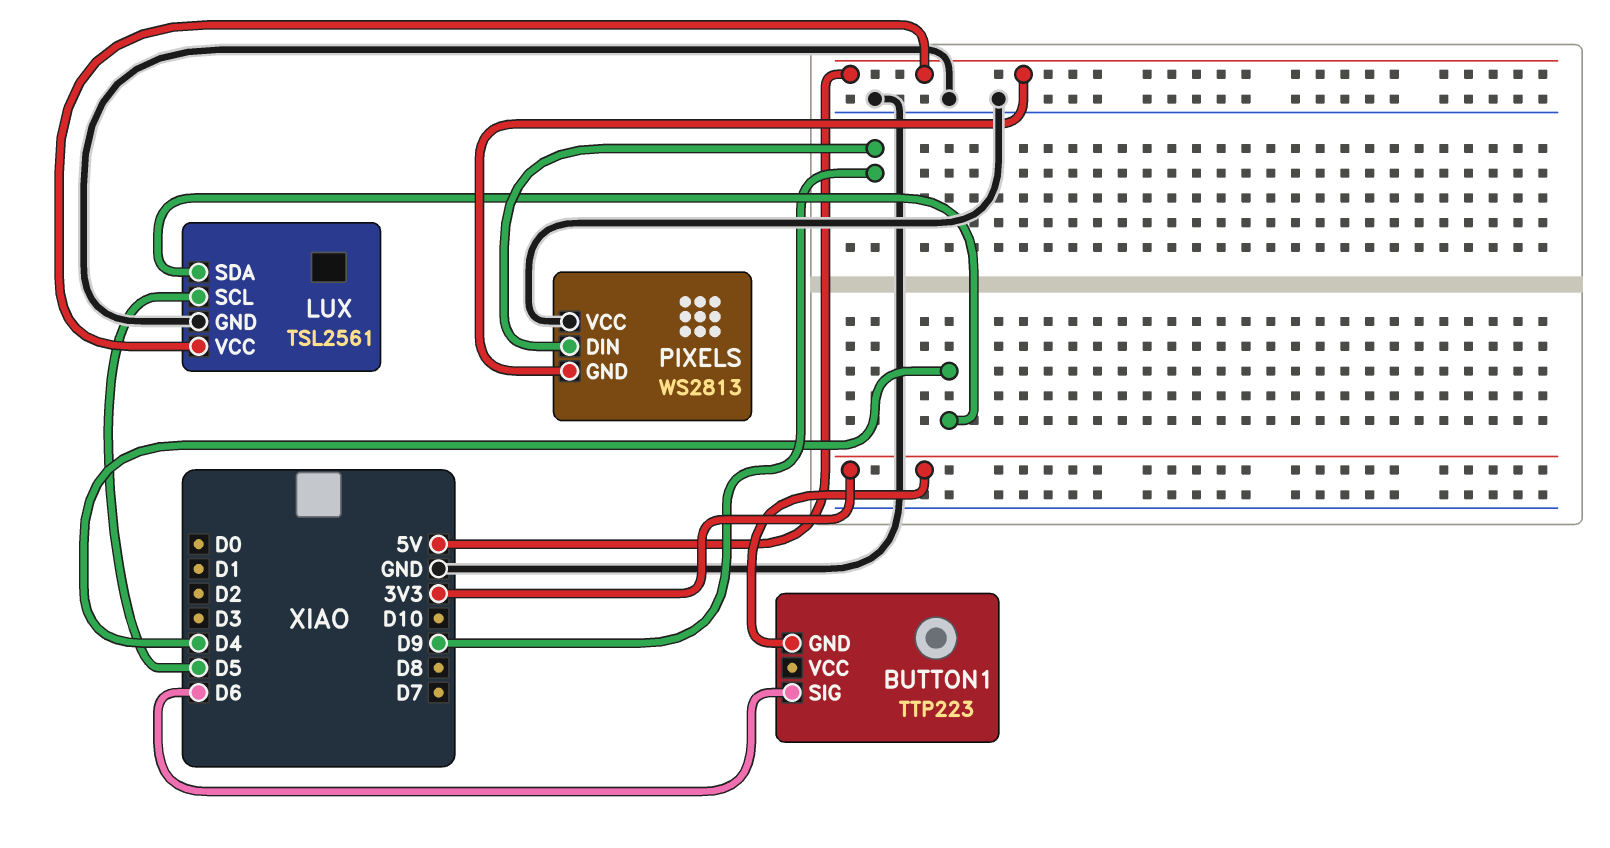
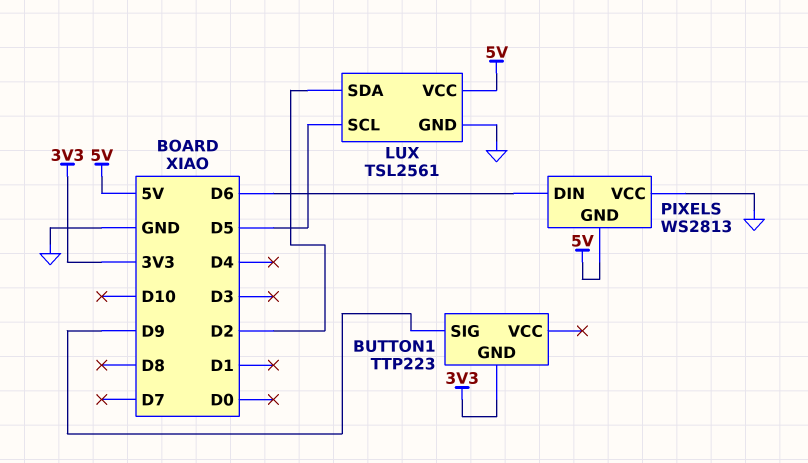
BUTTON1 pin SIG: D6 -> D9
LUX pin SDA: D4 -> D2
PIXELS pin DIN: D9 -> D6

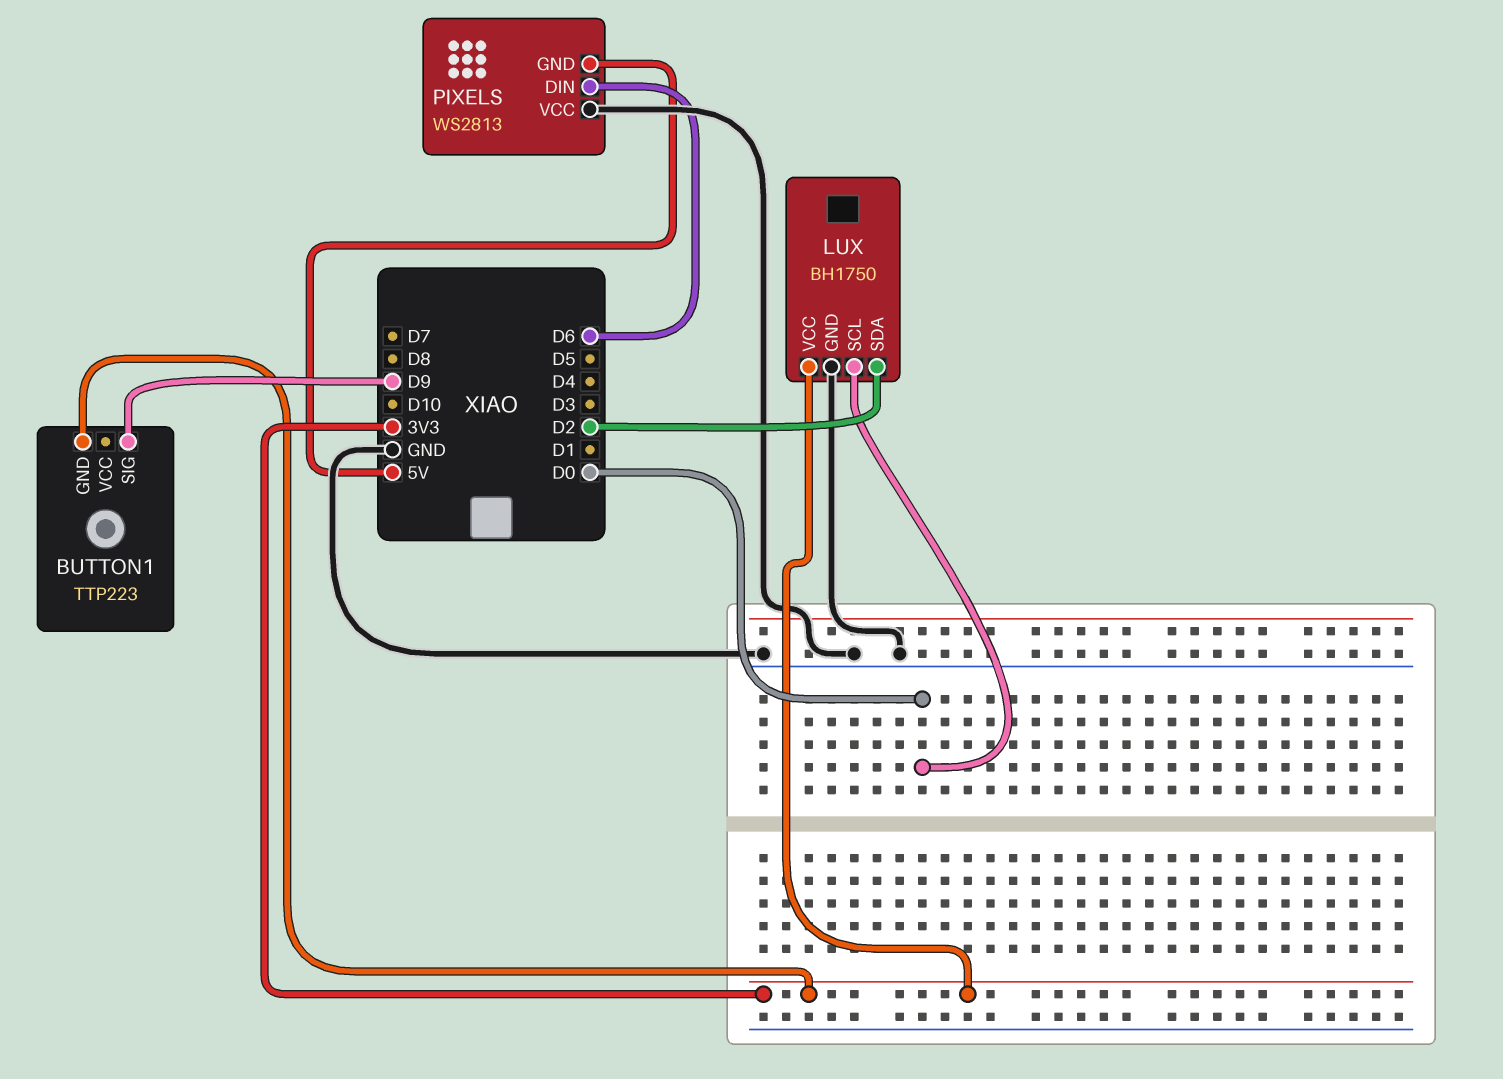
LUX: TSL2561 -> BH1750
LUX pin SCL: D5 -> D0
LUX pin VCC: 5V -> 3V3

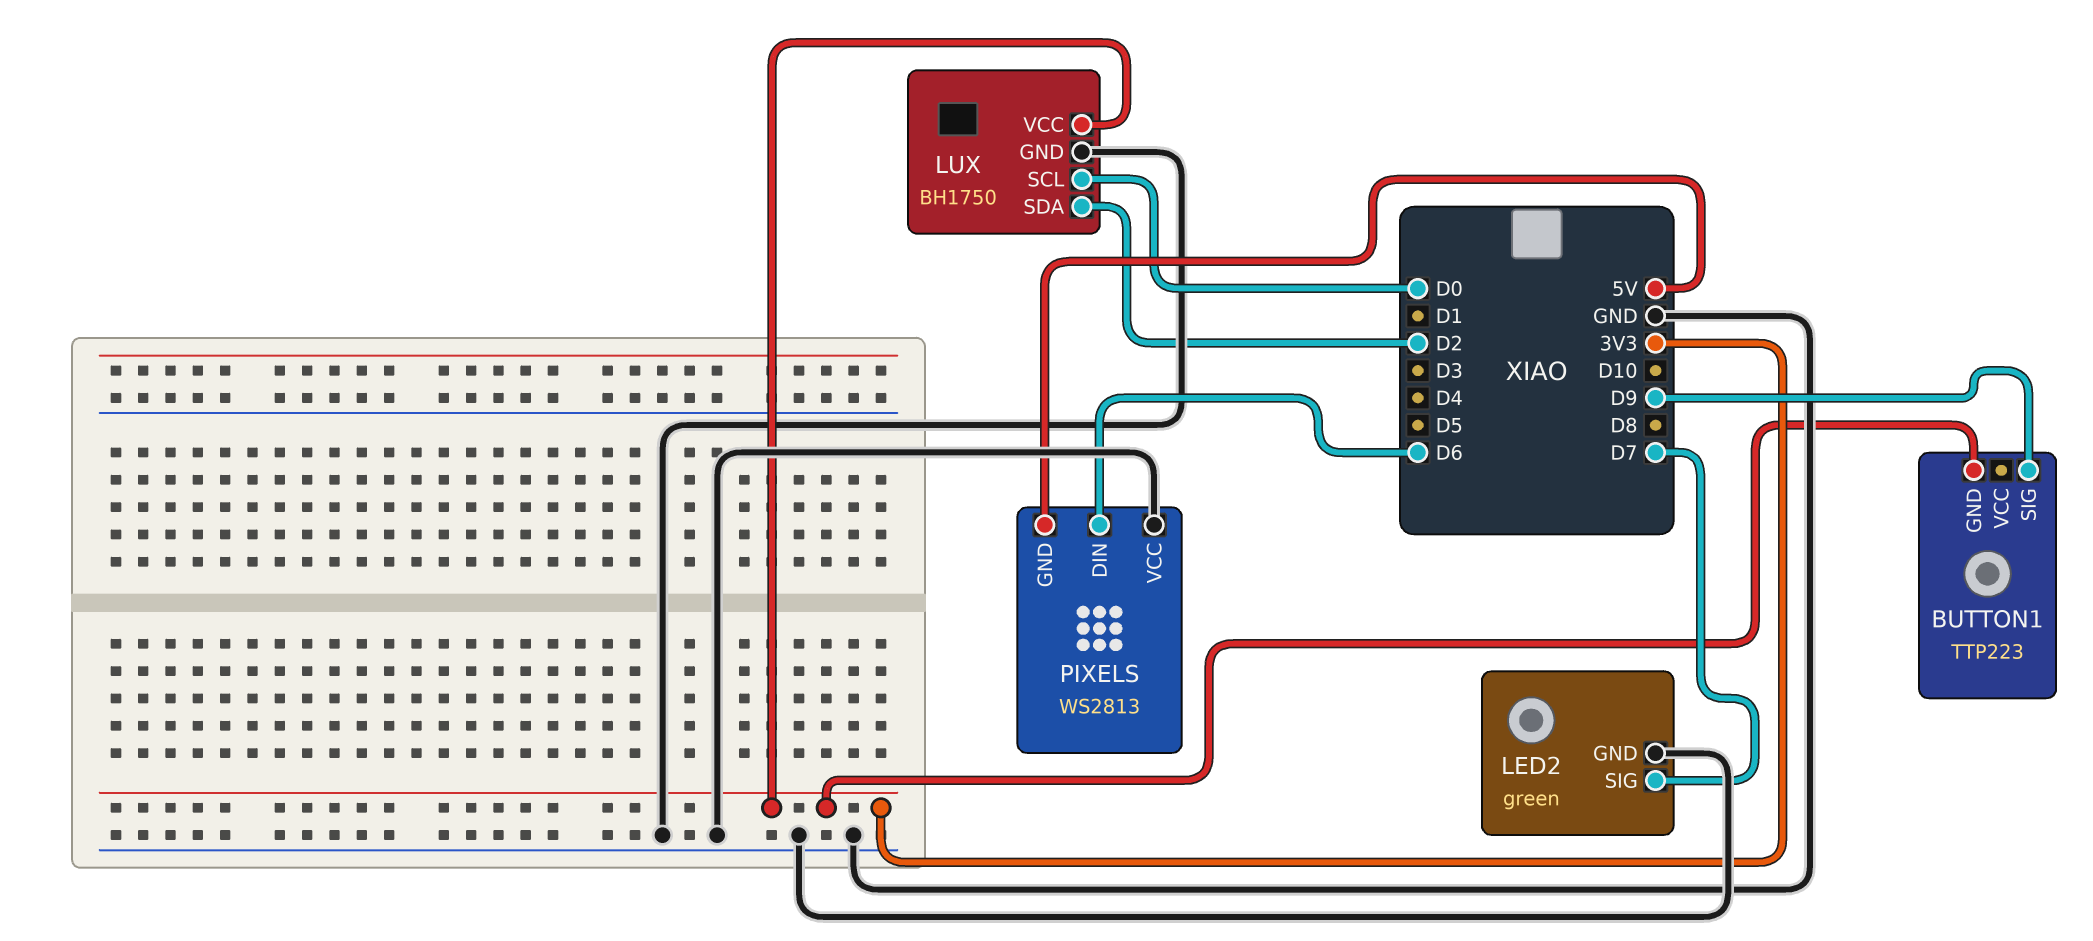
LED2: none -> green
LED2 pin GND: none -> GND
LED2 pin SIG: none -> D7

